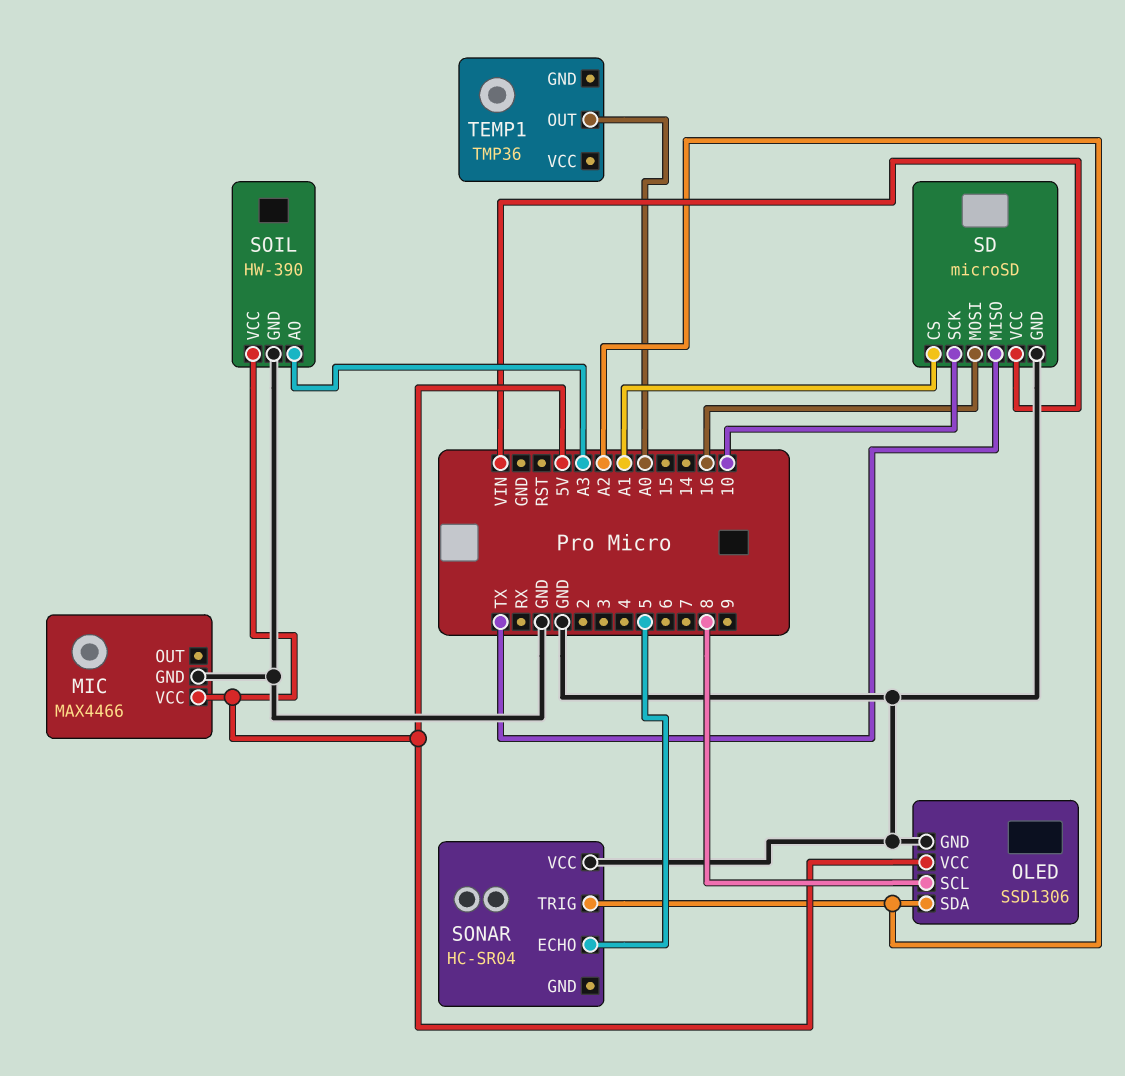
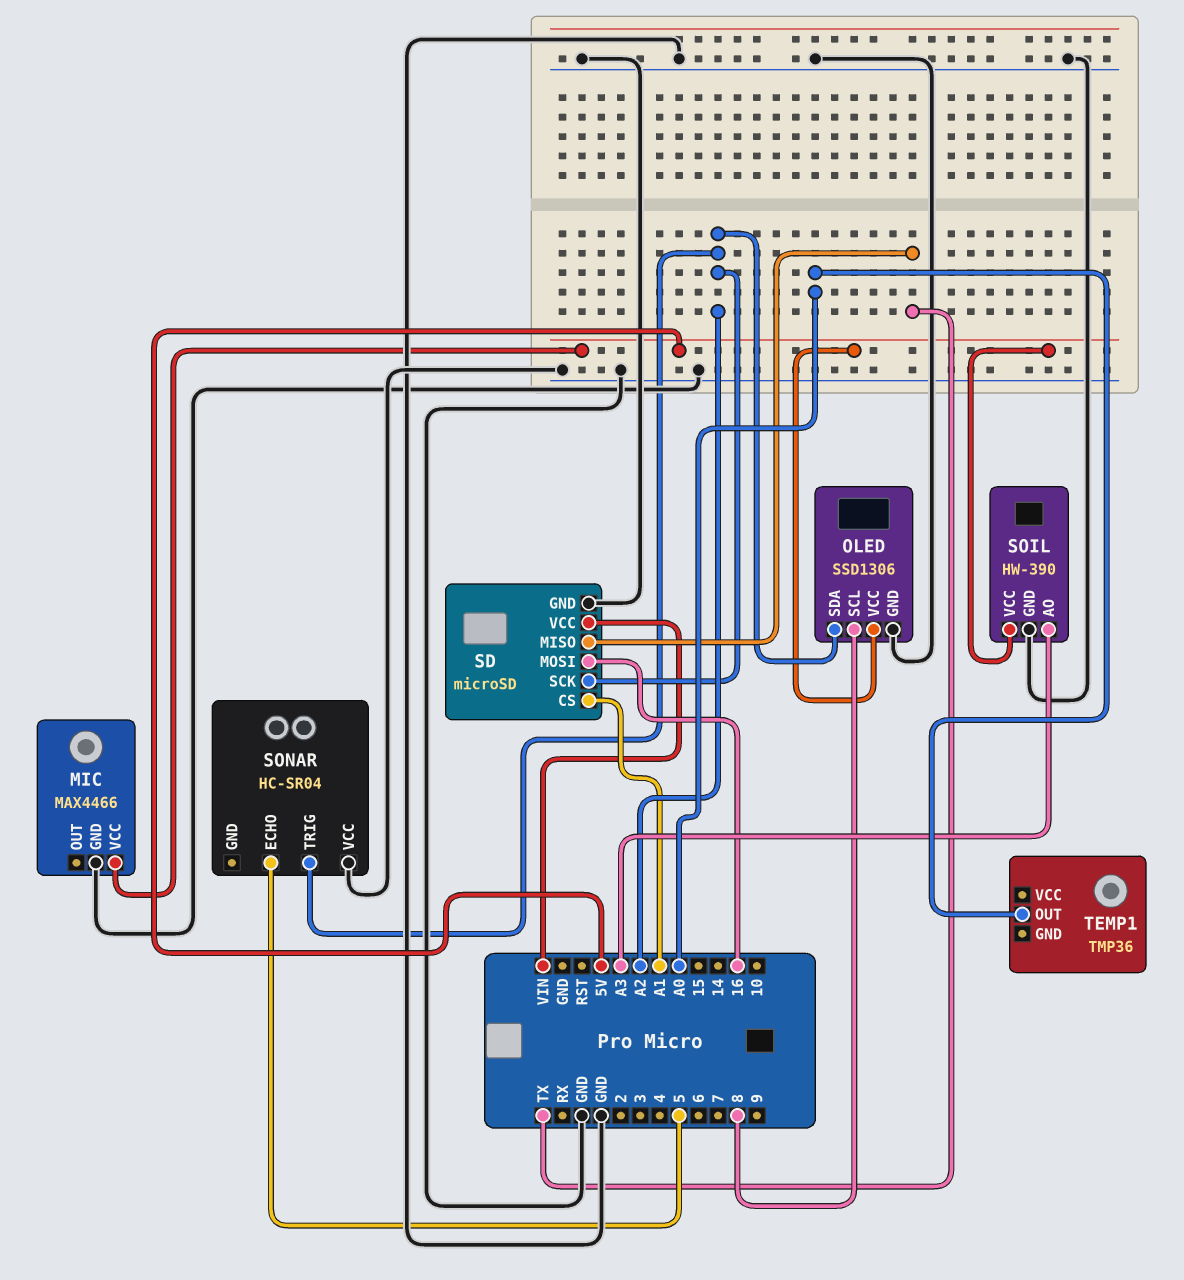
SD pin SCK: 10 -> A2

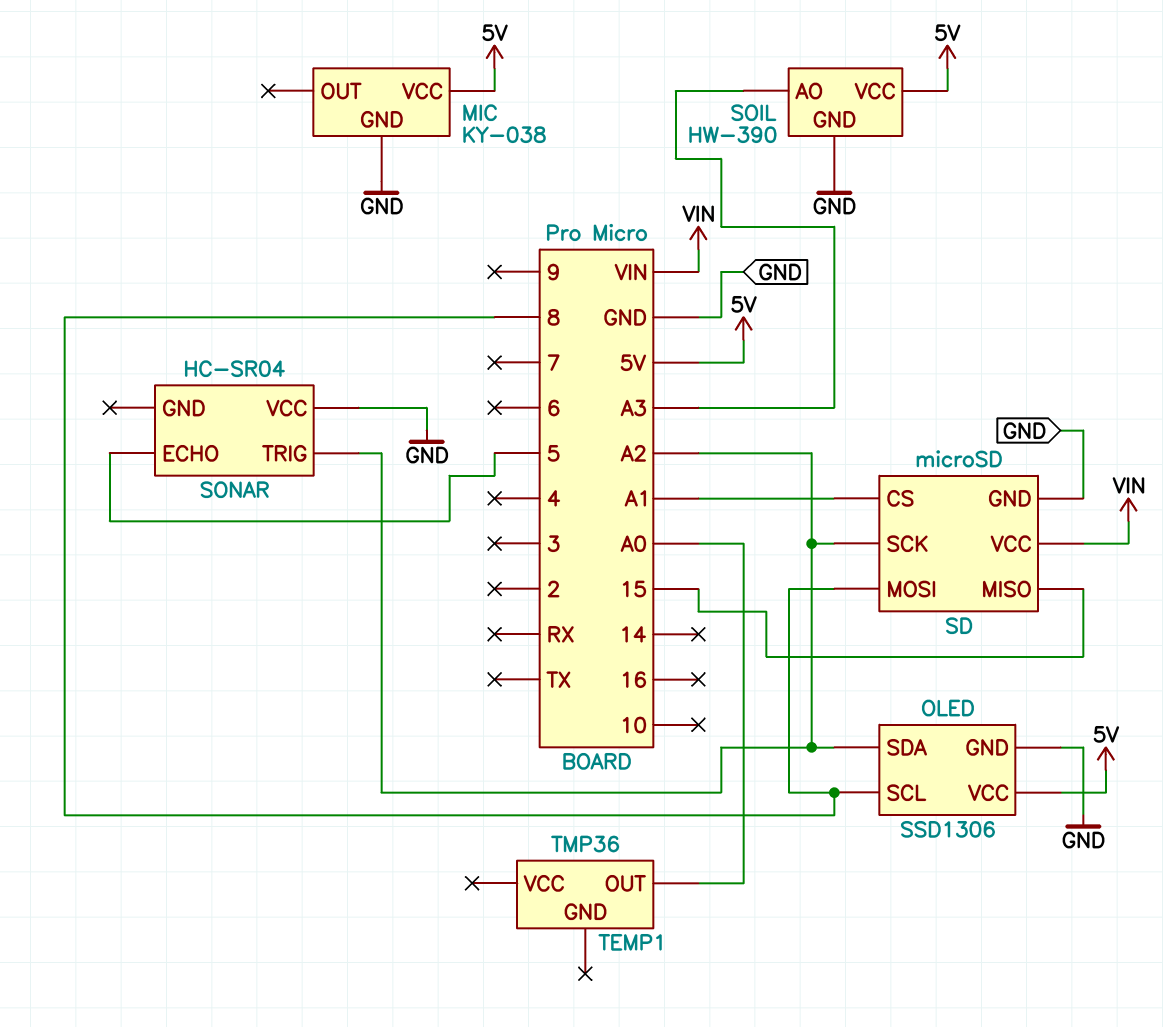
MIC: MAX4466 -> KY-038
SD pin MISO: TX -> 15
SD pin MOSI: 16 -> 8

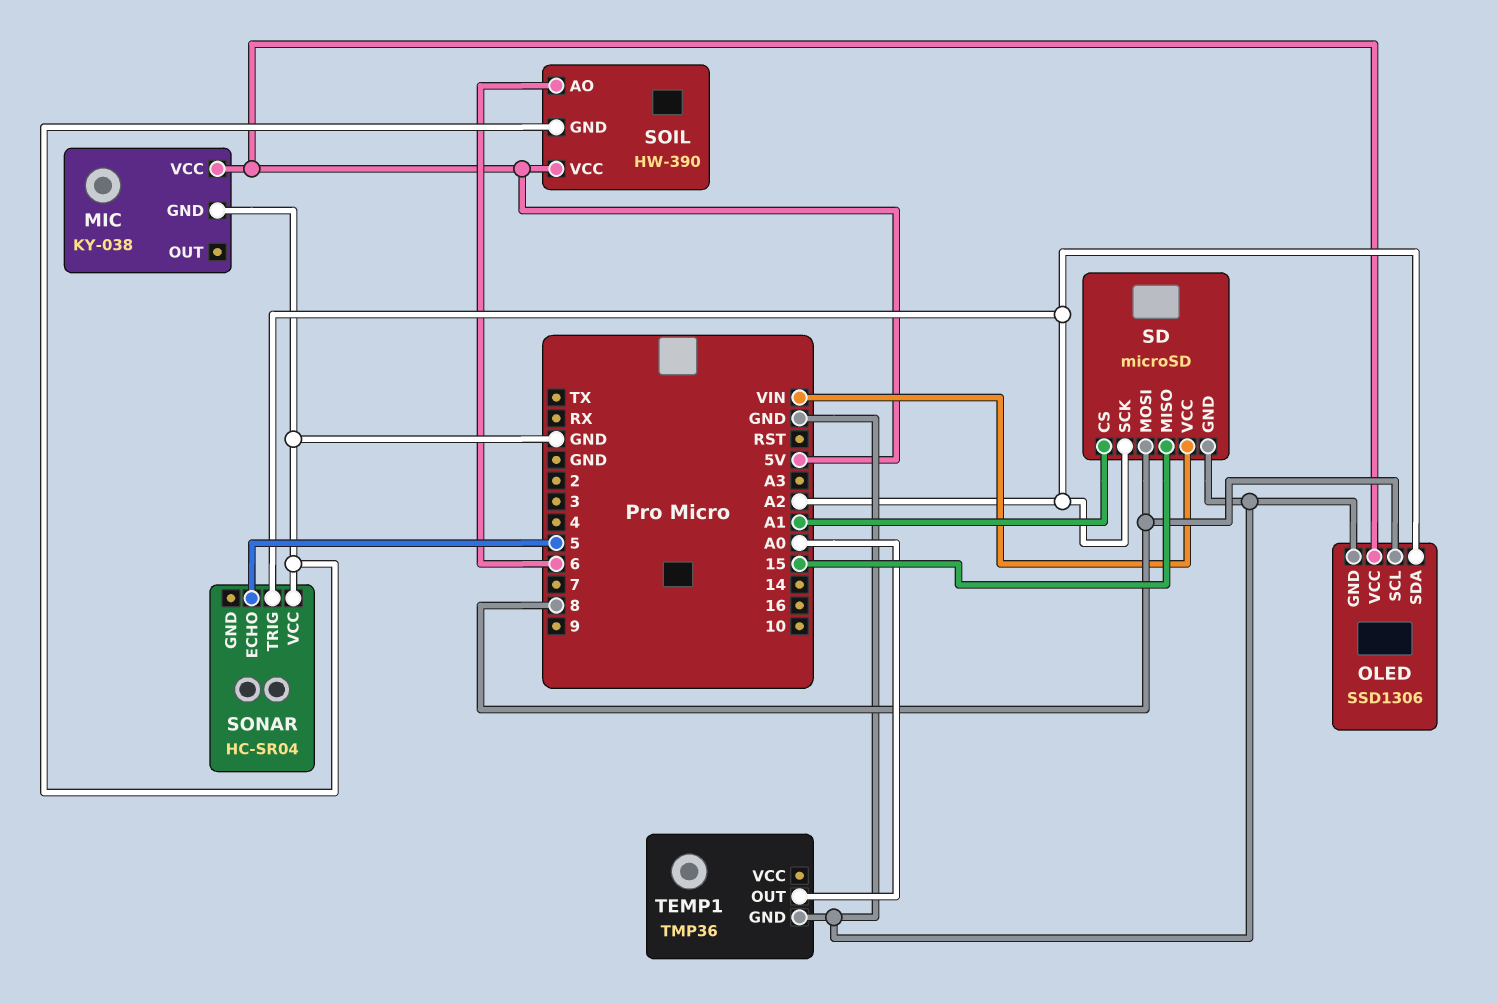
SOIL pin AO: A3 -> 6
TEMP1 pin GND: none -> GND

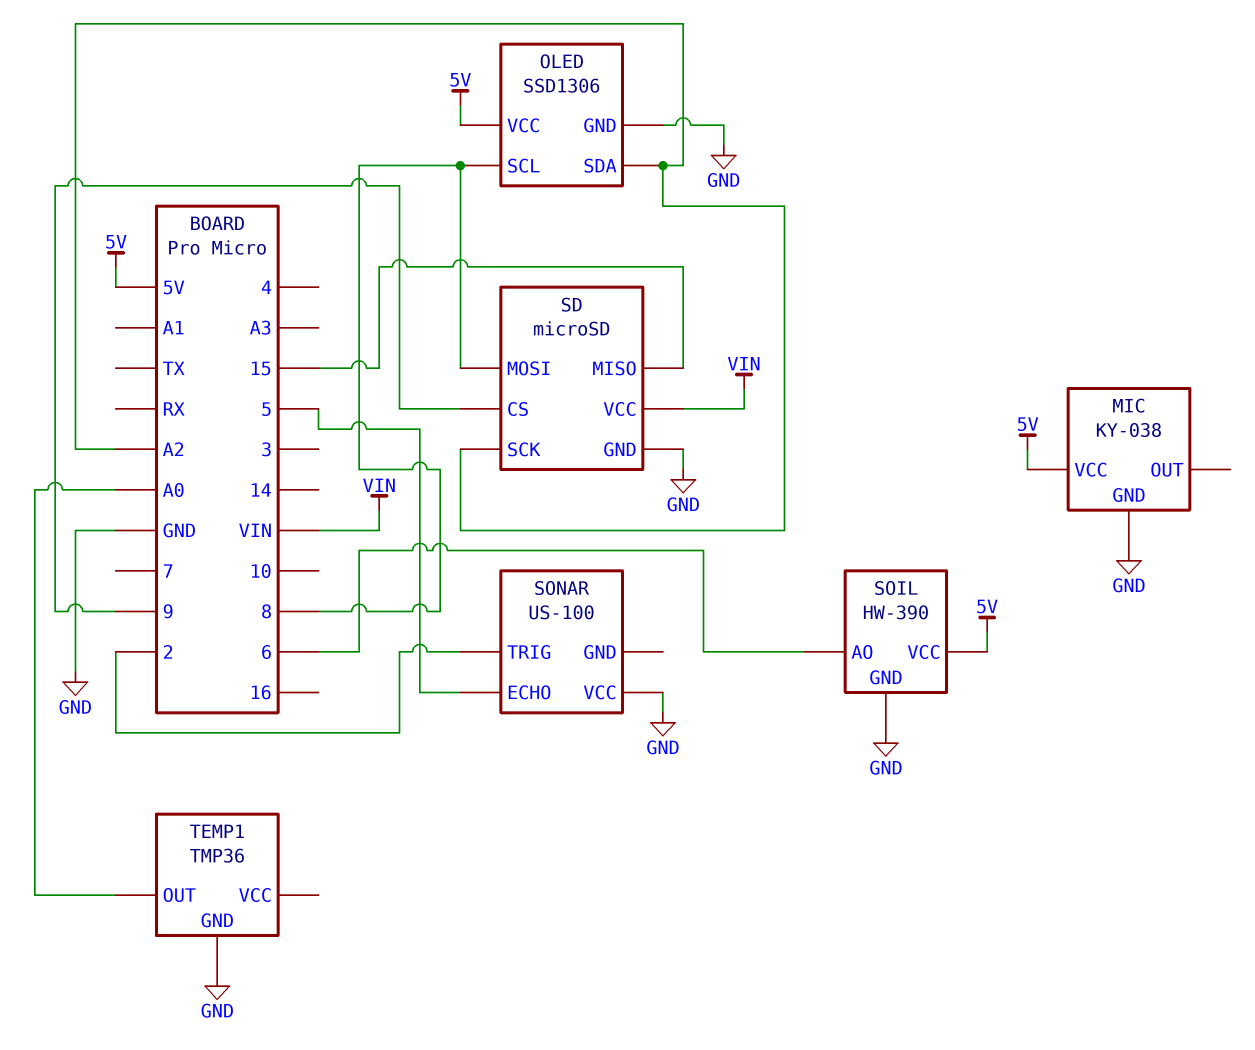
SD pin CS: A1 -> 9
SONAR: HC-SR04 -> US-100
SONAR pin TRIG: A2 -> 2

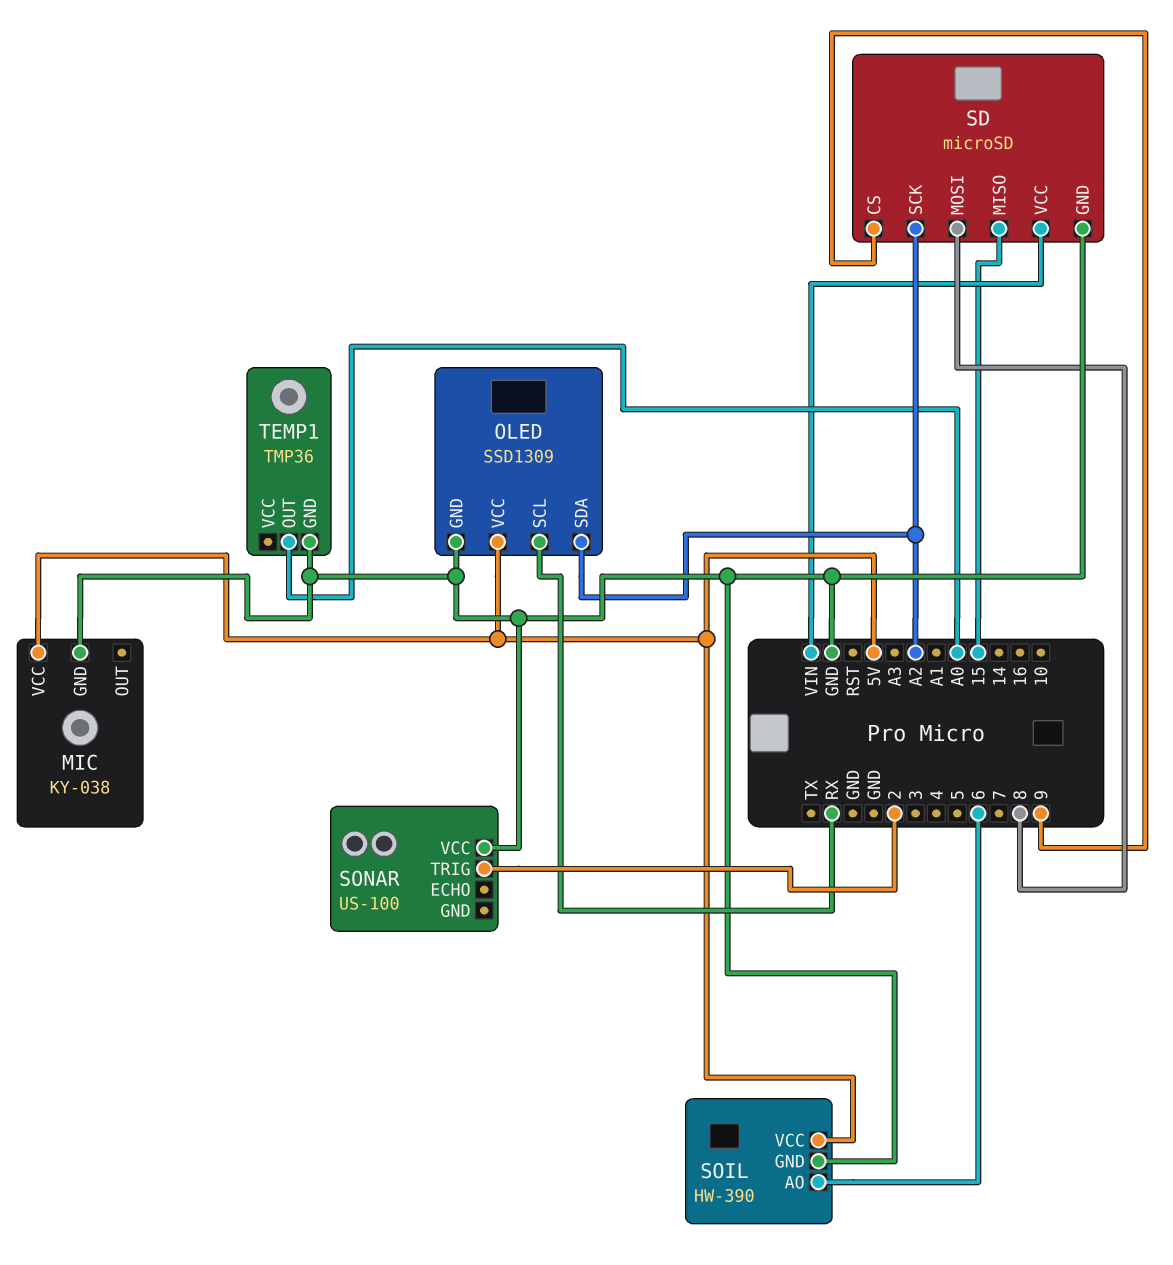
OLED: SSD1306 -> SSD1309
OLED pin SCL: 8 -> RX
SONAR pin ECHO: 5 -> none

